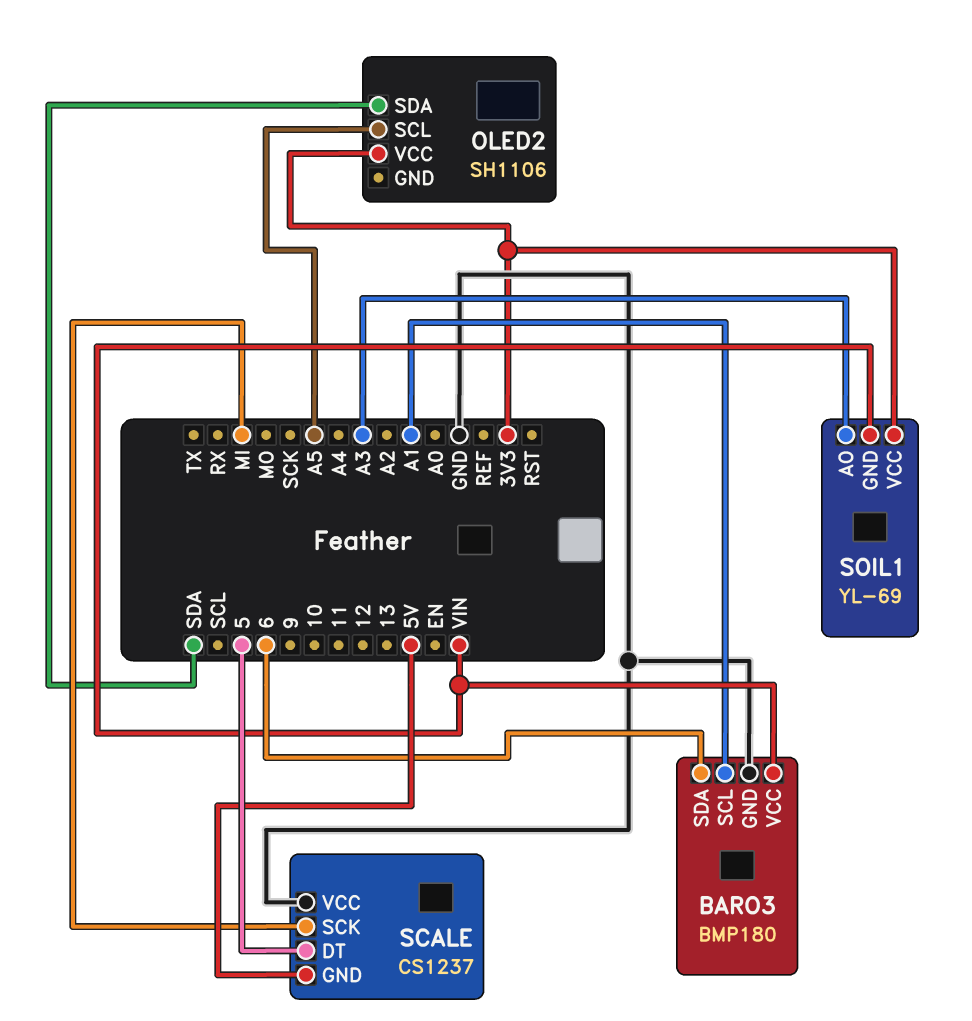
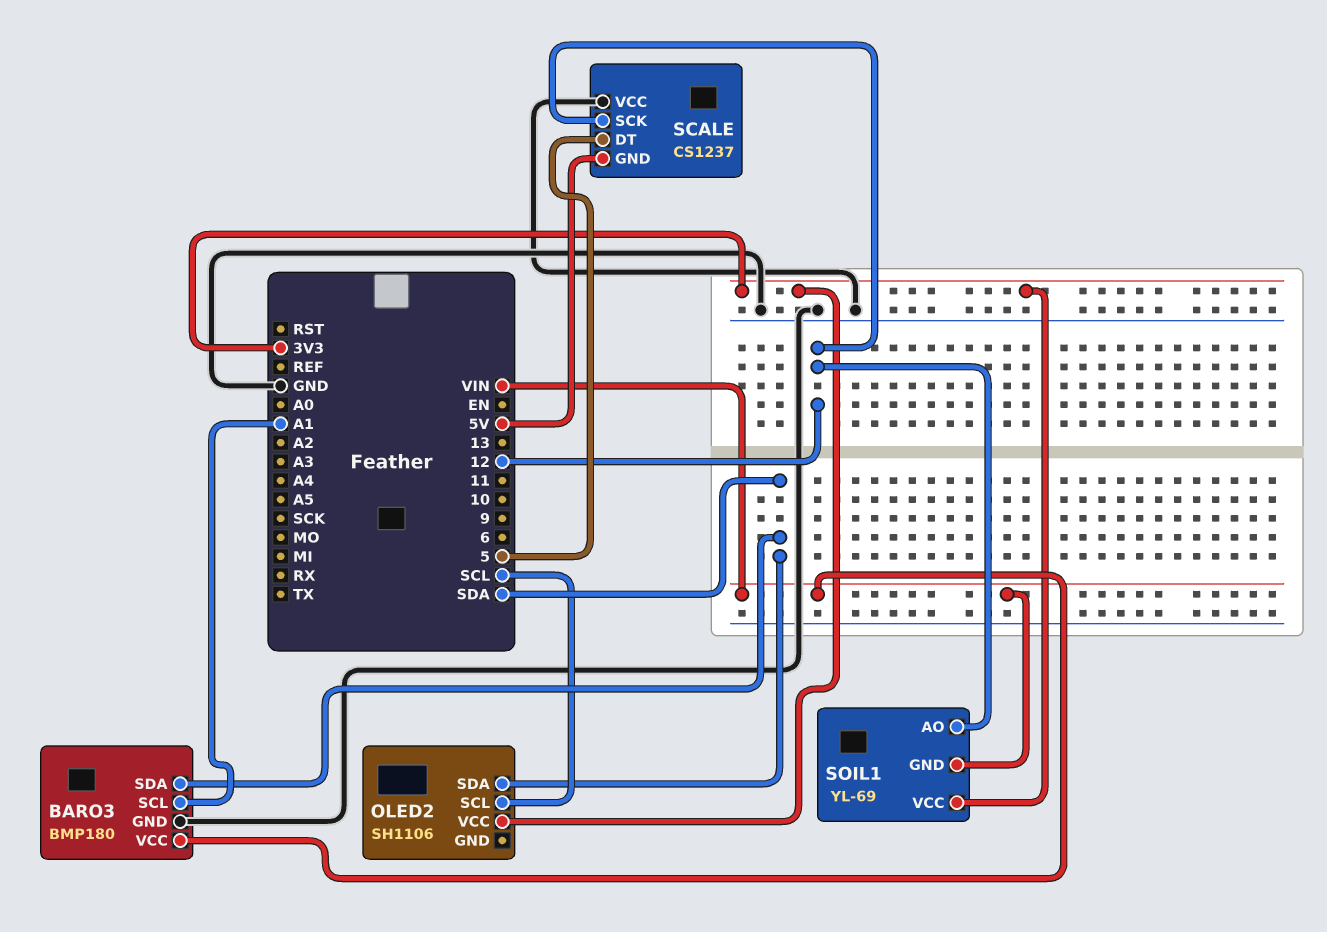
BARO3 pin SDA: 6 -> SDA
OLED2 pin SCL: A5 -> SCL
SCALE pin SCK: MI -> 12
SOIL1 pin AO: A3 -> 12

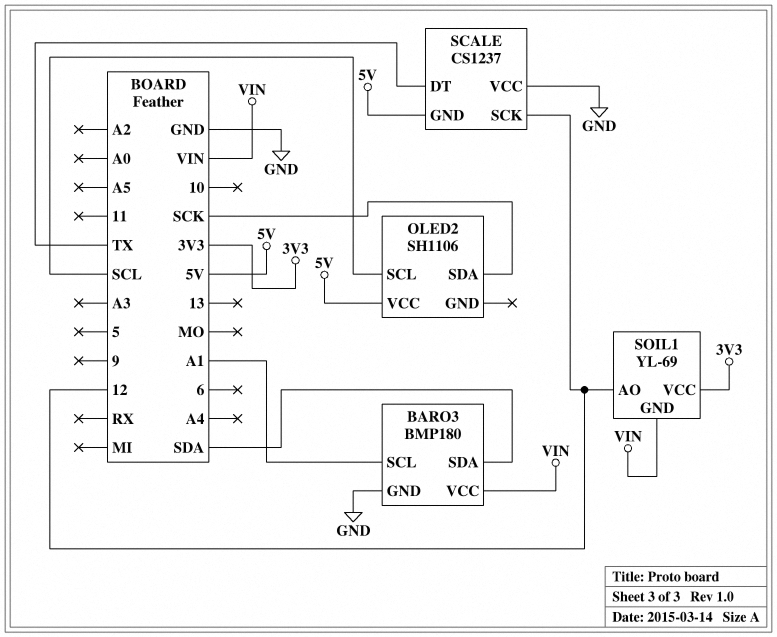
OLED2 pin SDA: SDA -> SCK
OLED2 pin VCC: 3V3 -> 5V
SCALE pin DT: 5 -> TX

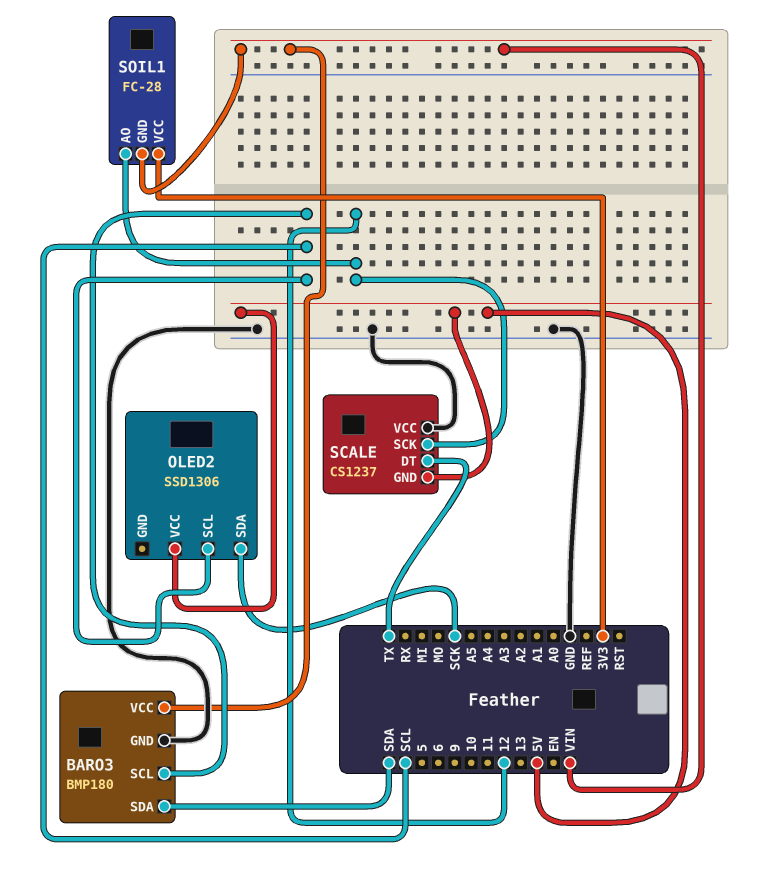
BARO3 pin SCL: A1 -> SCL
OLED2: SH1106 -> SSD1306
SOIL1: YL-69 -> FC-28

